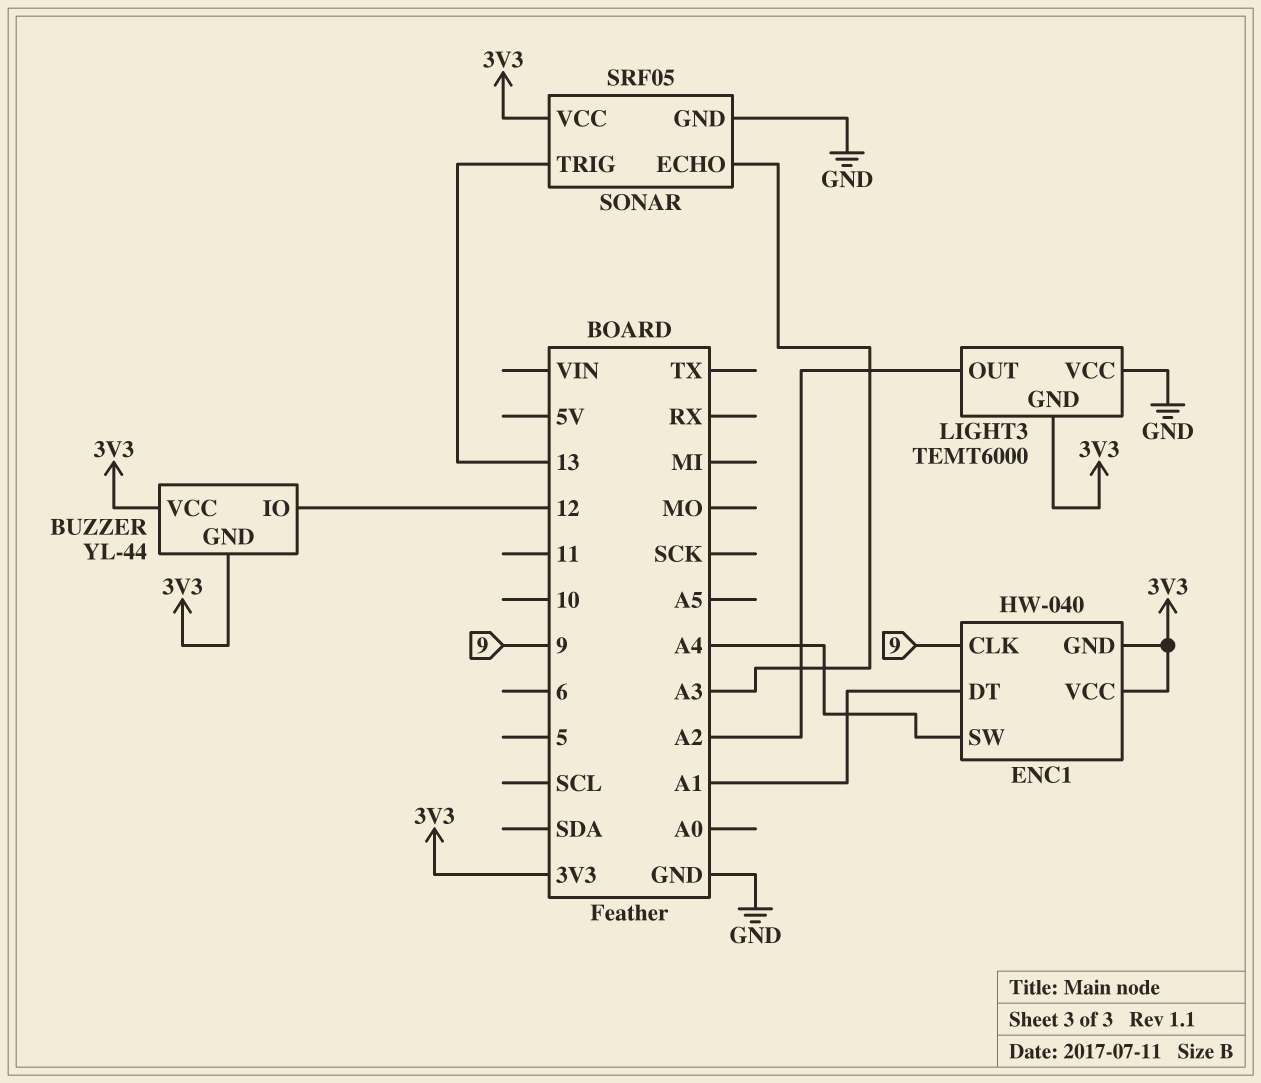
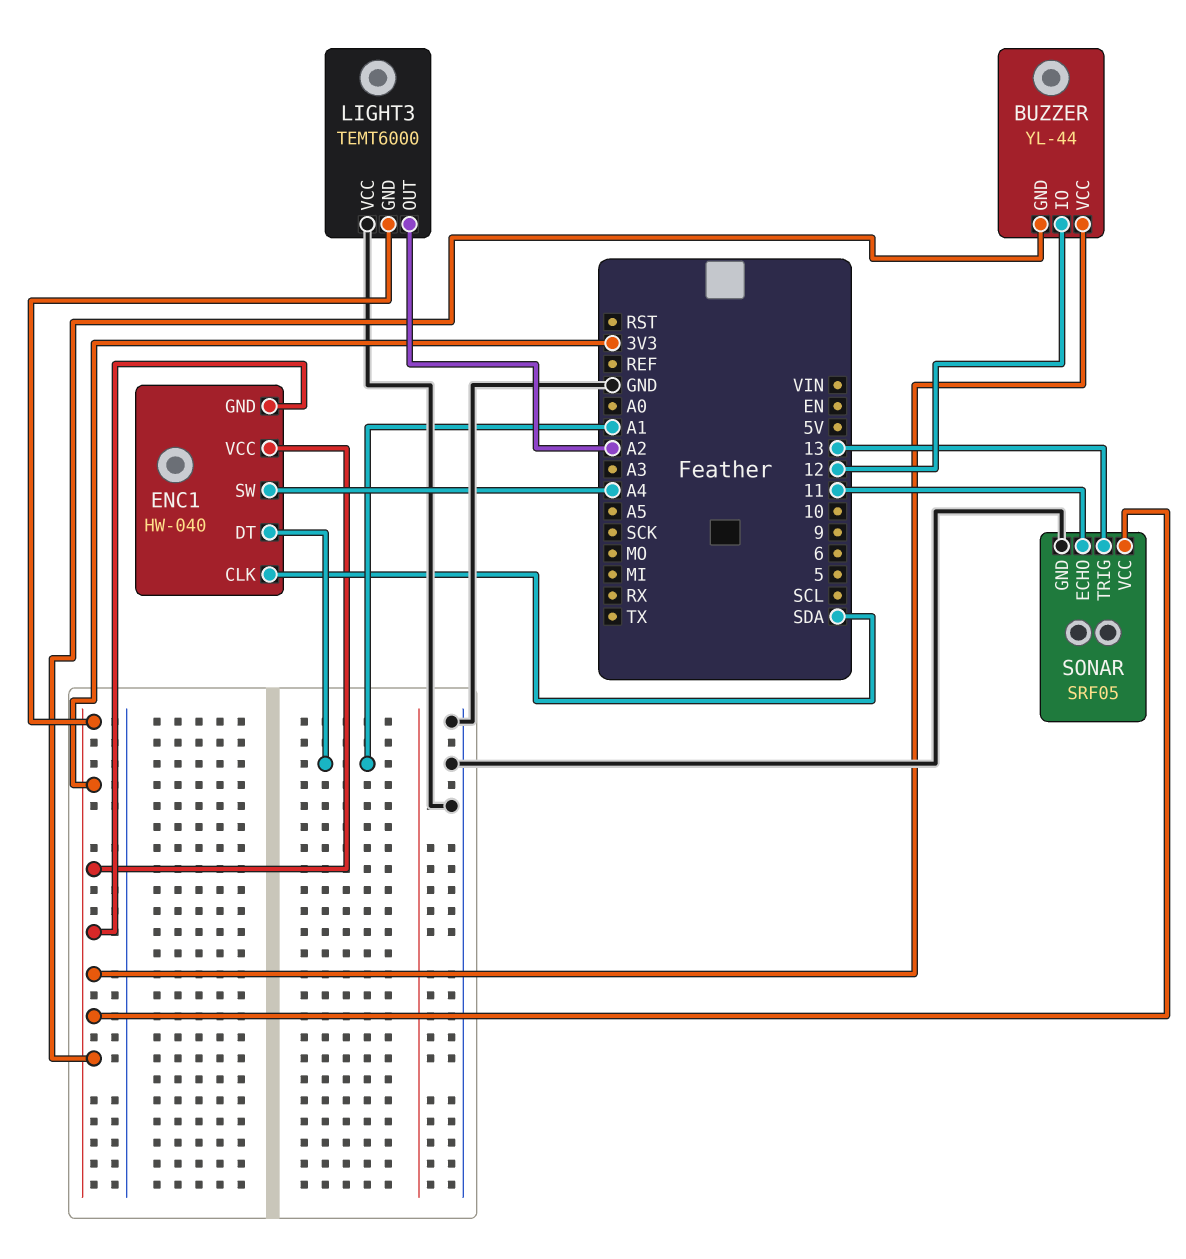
ENC1 pin CLK: 9 -> SDA
SONAR pin ECHO: A3 -> 11

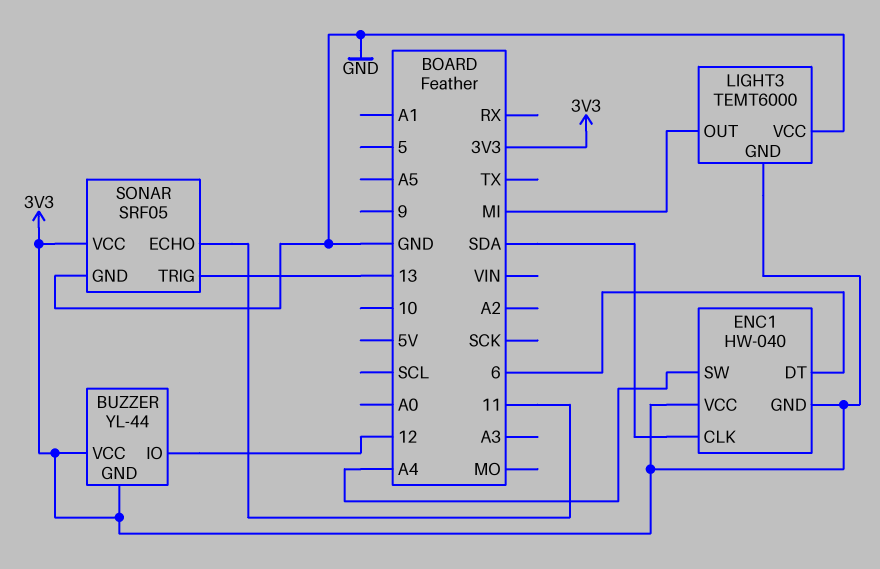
ENC1 pin DT: A1 -> 6
LIGHT3 pin OUT: A2 -> MI

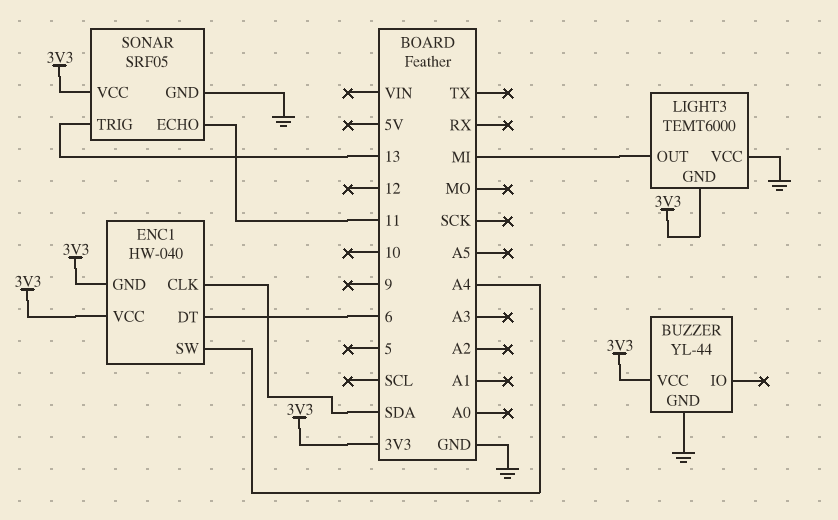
BUZZER pin GND: 3V3 -> GND
BUZZER pin IO: 12 -> none

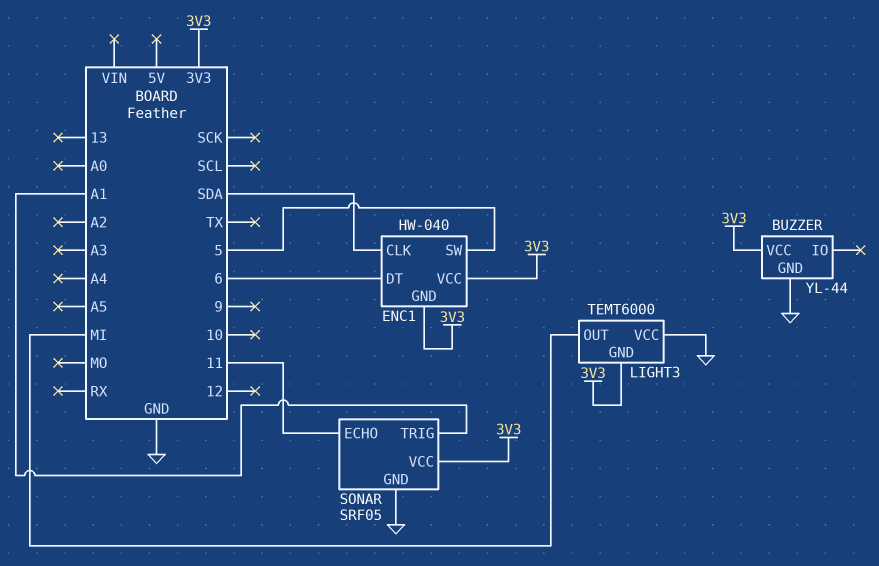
ENC1 pin SW: A4 -> 5
SONAR pin TRIG: 13 -> A1

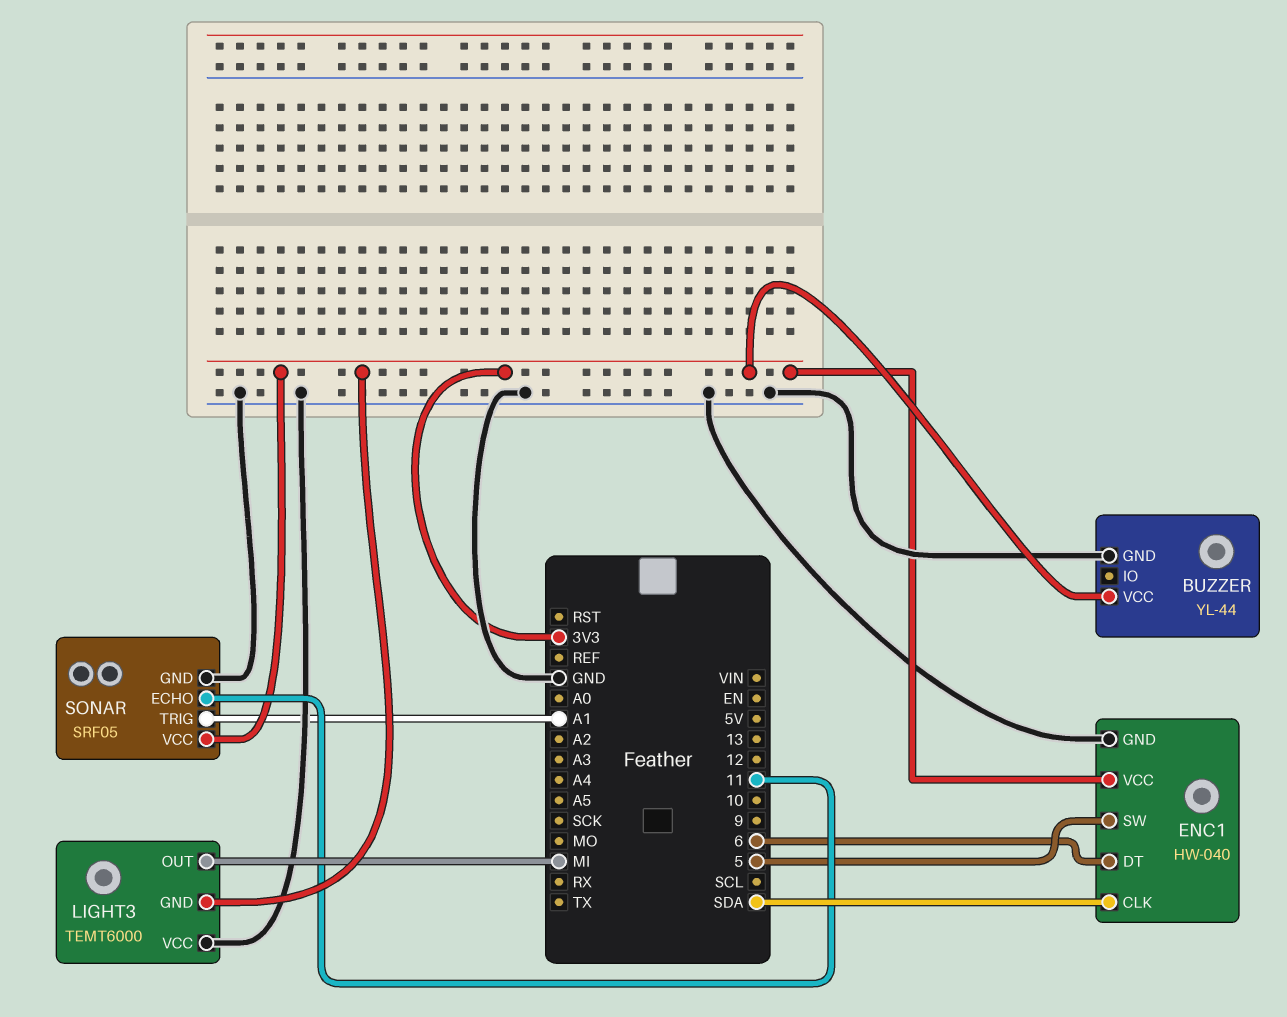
ENC1 pin GND: 3V3 -> GND

